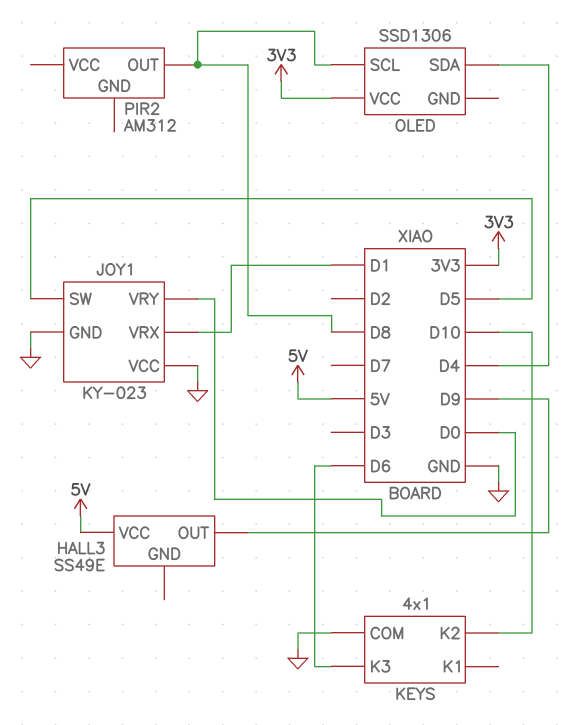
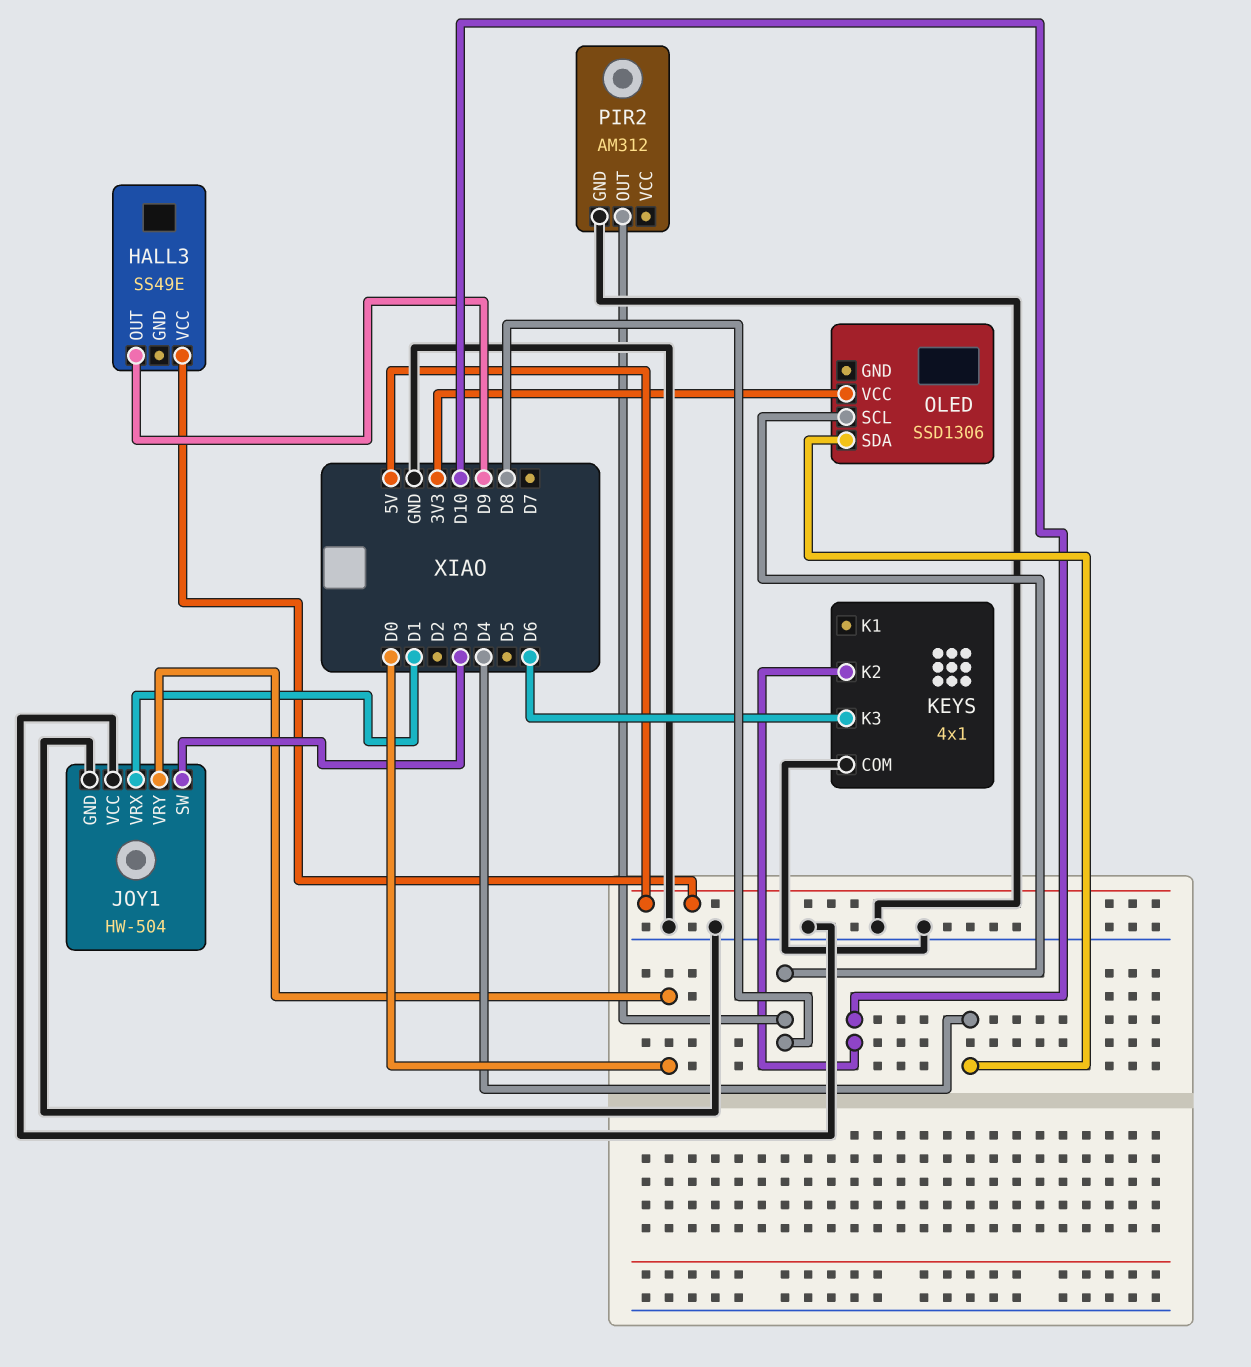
JOY1: KY-023 -> HW-504
JOY1 pin SW: D5 -> D3
PIR2 pin GND: none -> GND

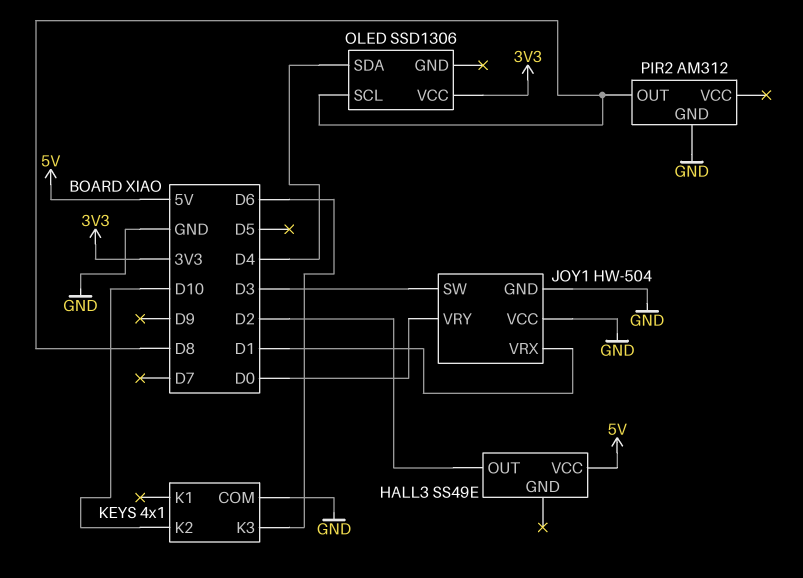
HALL3 pin OUT: D9 -> D2

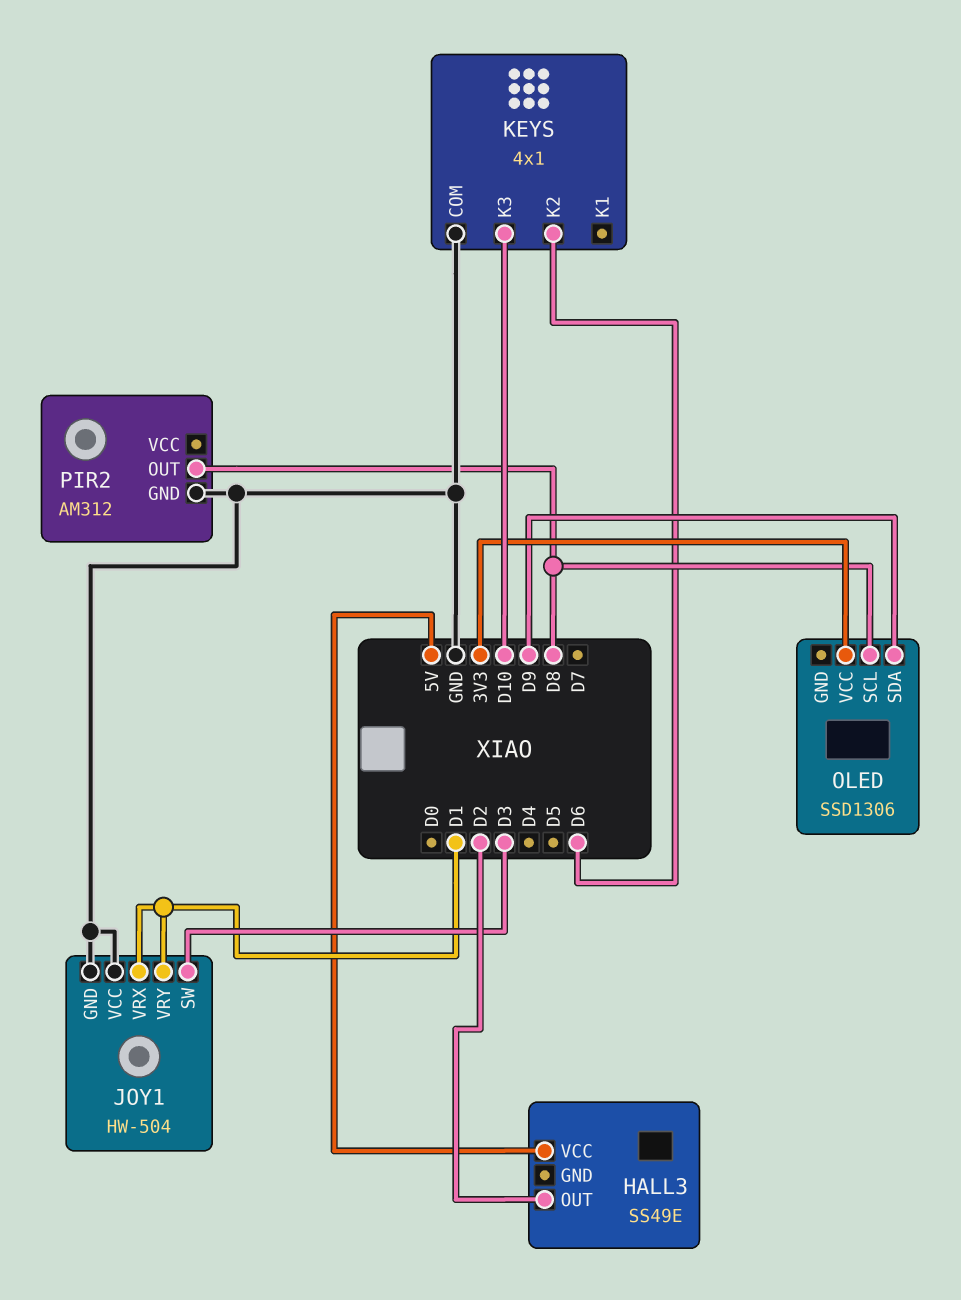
JOY1 pin VRY: D0 -> D1
KEYS pin K2: D10 -> D6
KEYS pin K3: D6 -> D10
OLED pin SDA: D4 -> D9

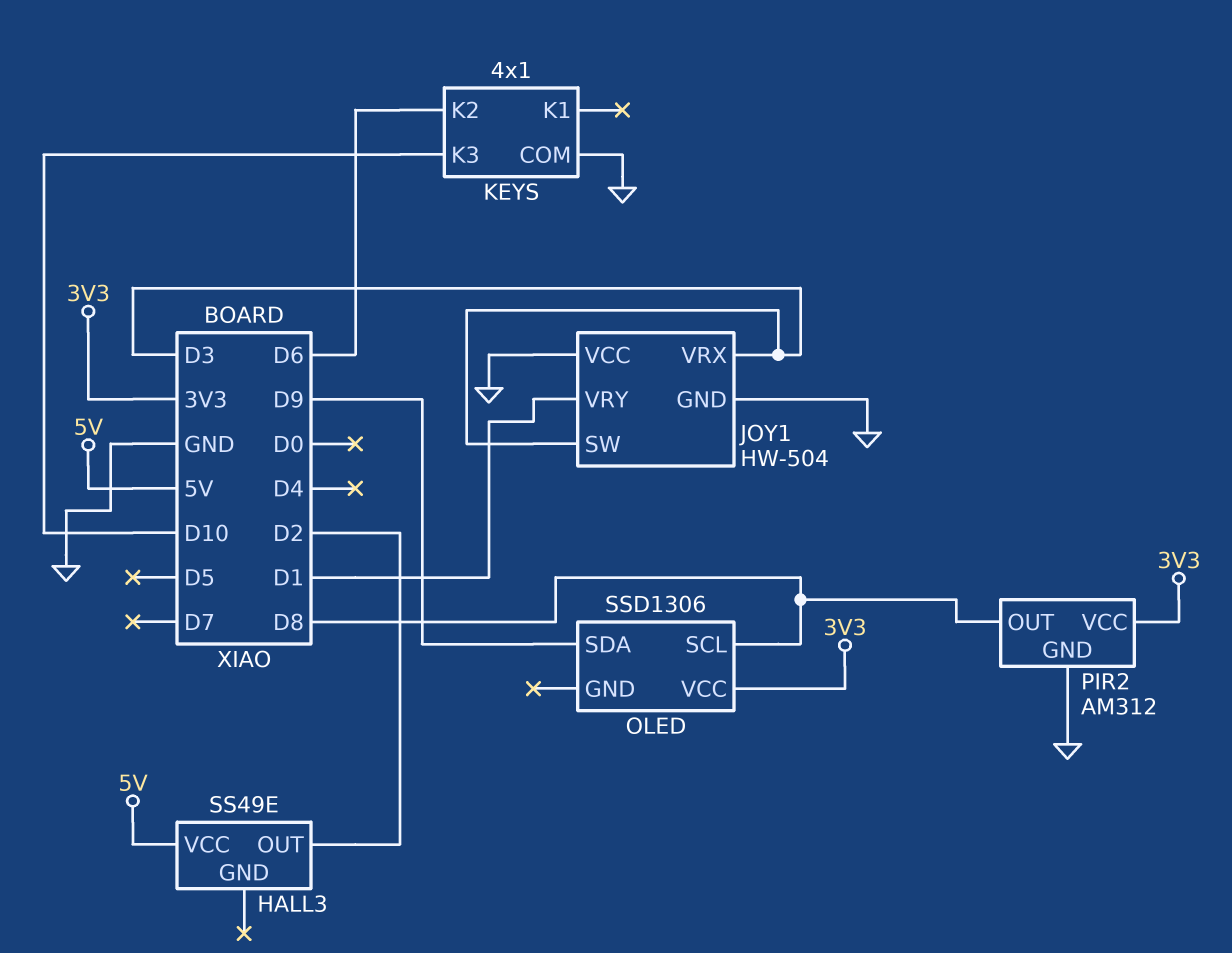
JOY1 pin VRX: D1 -> D3
PIR2 pin VCC: none -> 3V3

